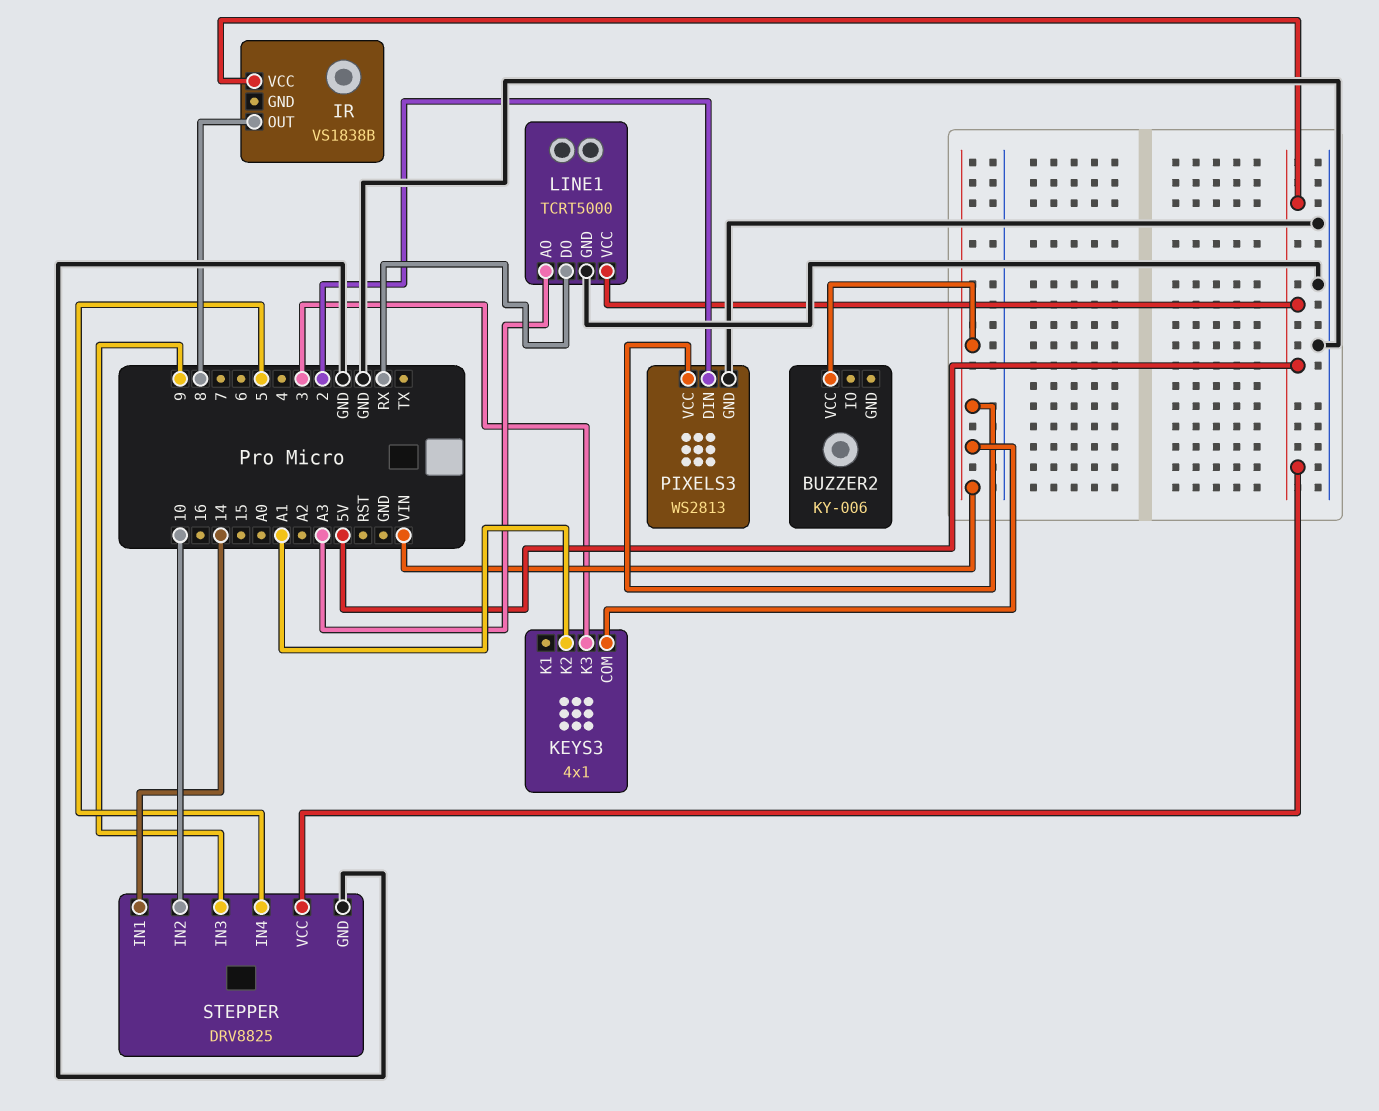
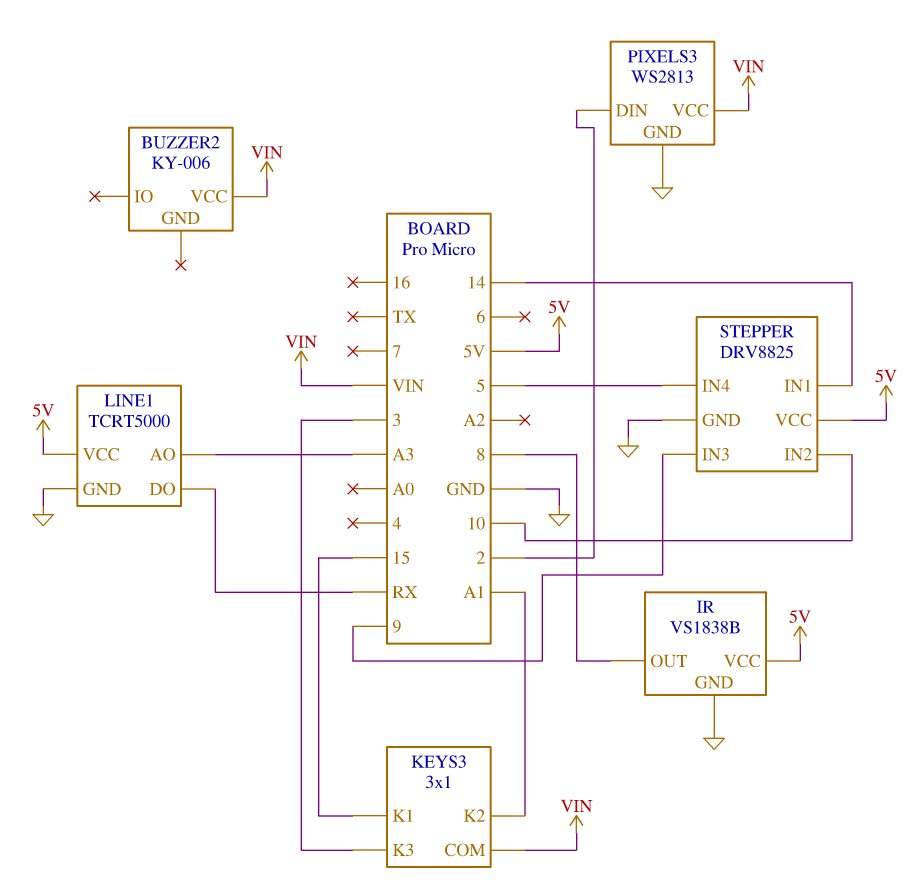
IR pin GND: none -> GND
KEYS3: 4x1 -> 3x1
KEYS3 pin K1: none -> 15

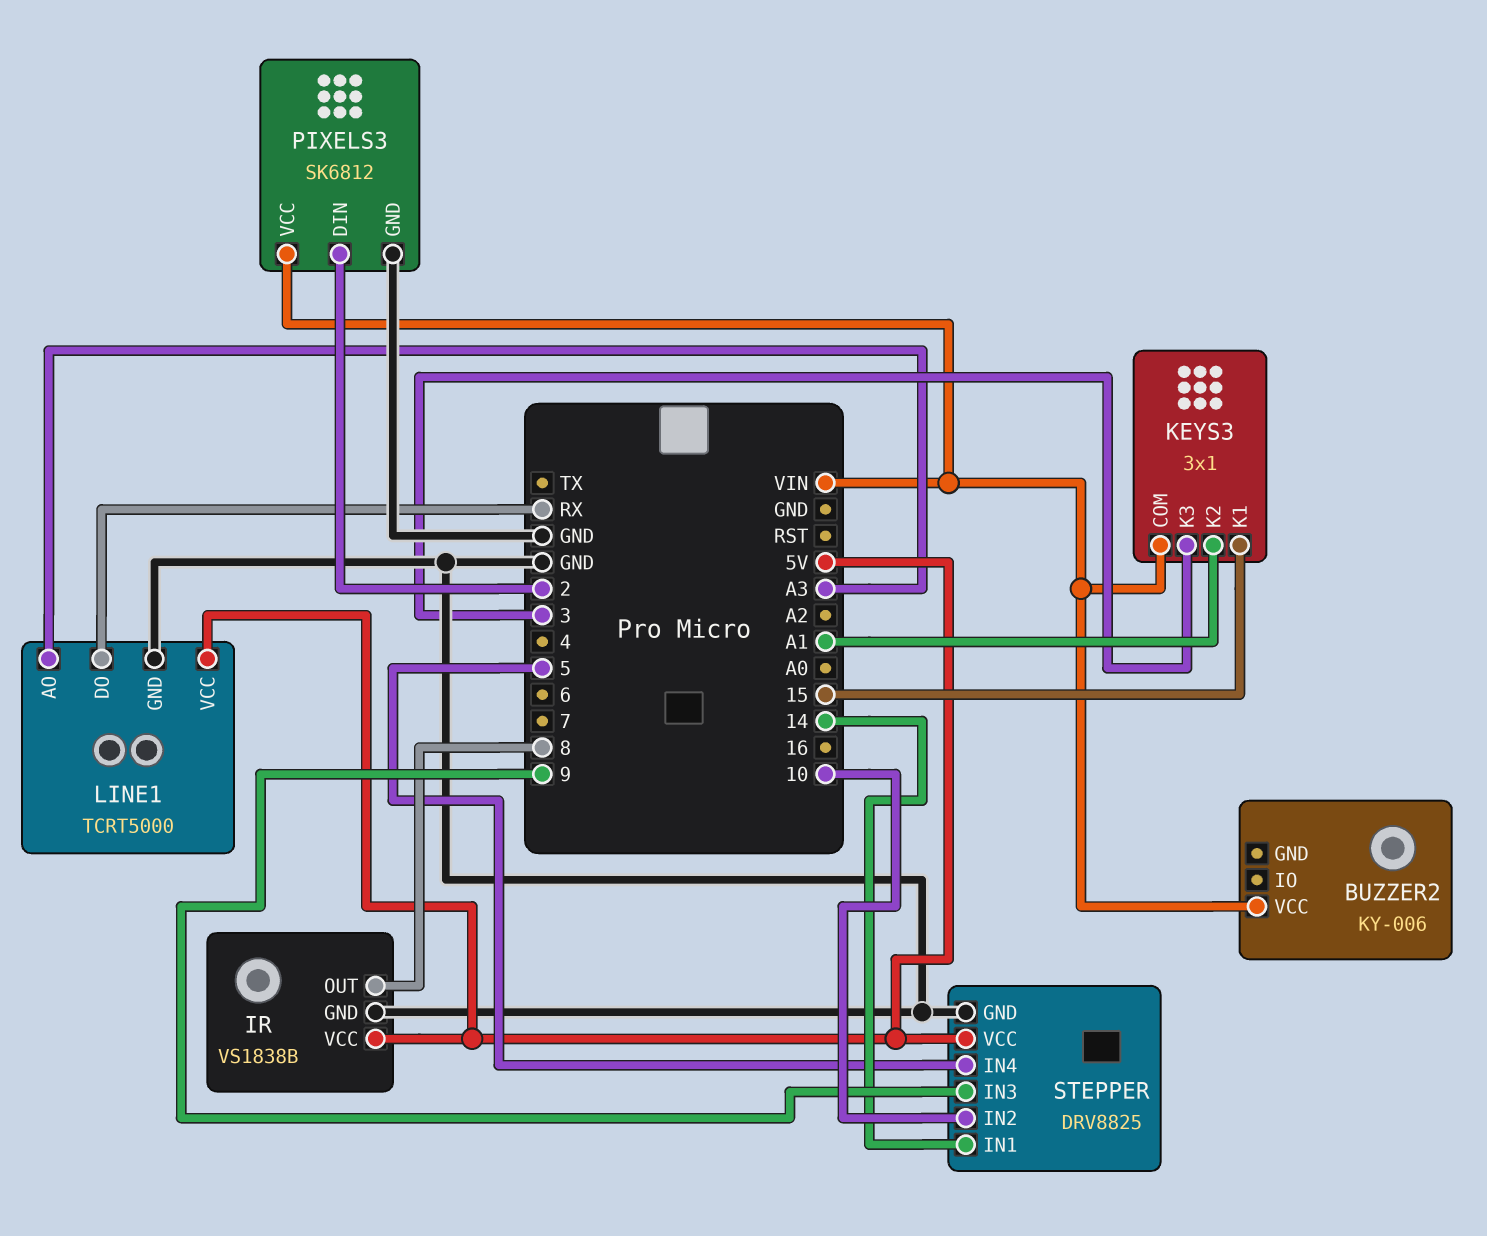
PIXELS3: WS2813 -> SK6812

